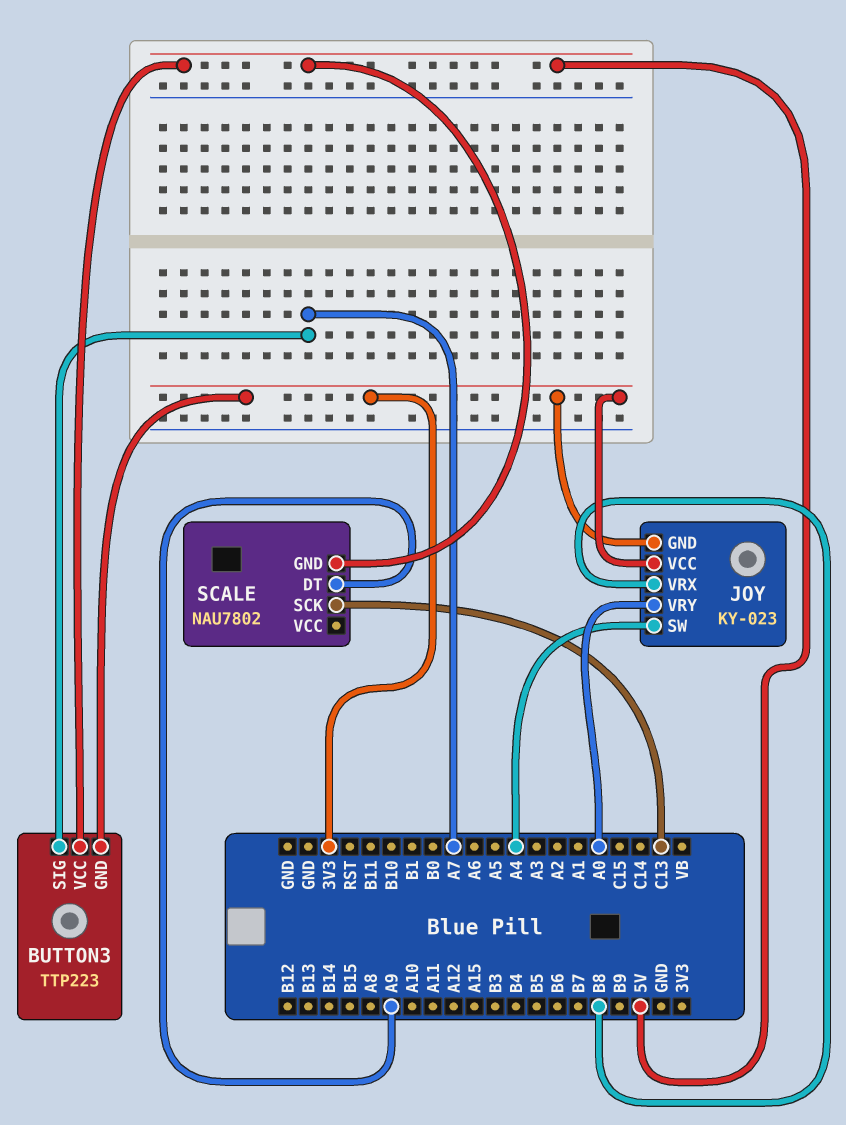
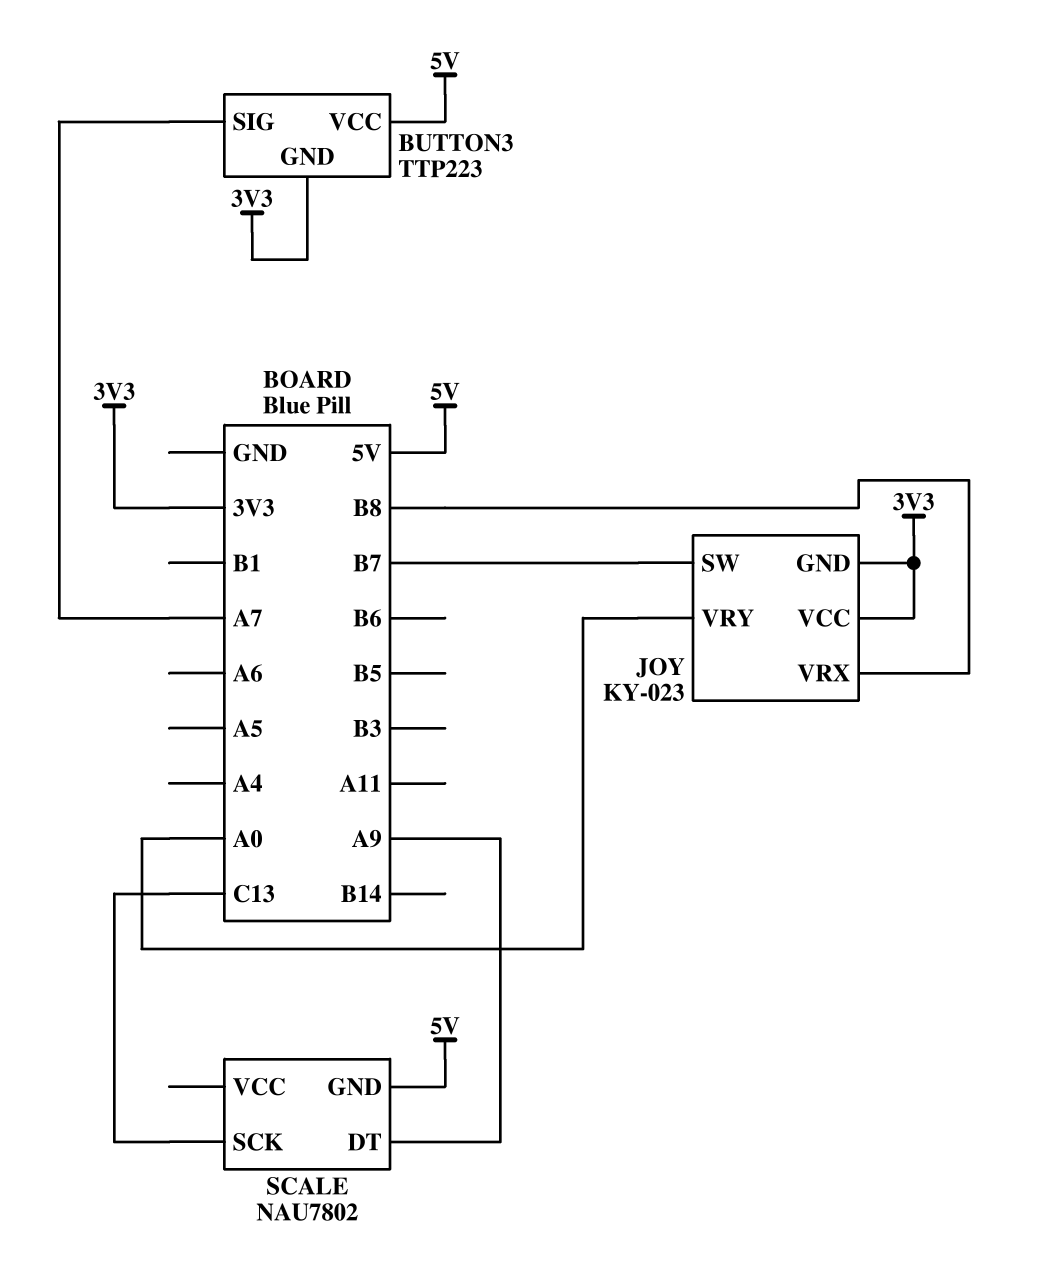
JOY pin SW: A4 -> B7

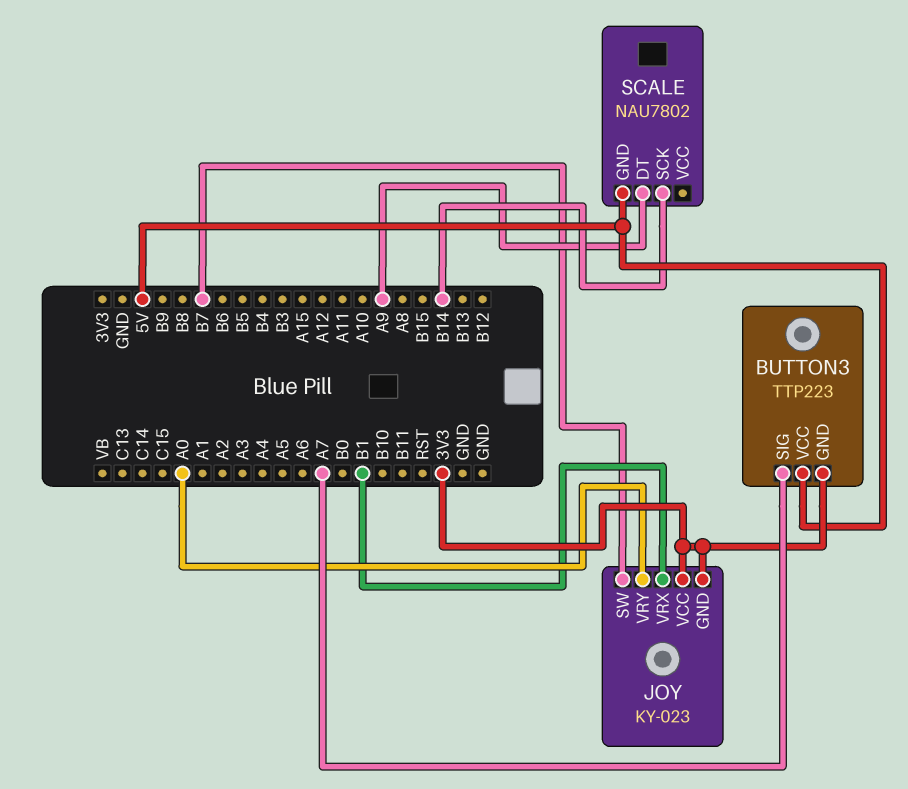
JOY pin VRX: B8 -> B1
SCALE pin SCK: C13 -> B14

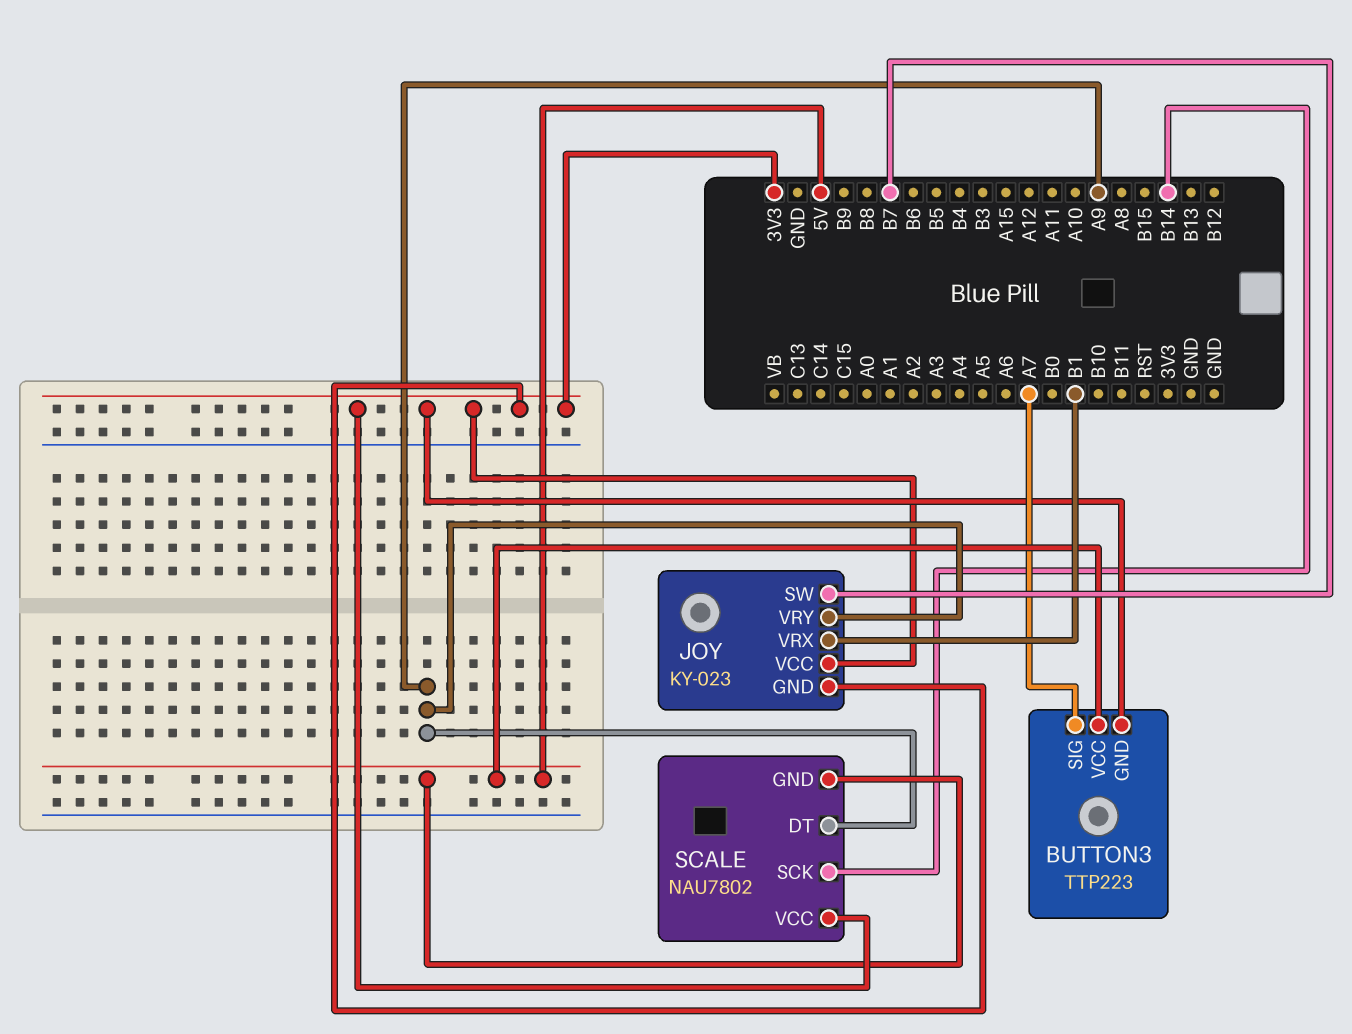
JOY pin VRY: A0 -> A9
SCALE pin VCC: none -> 3V3

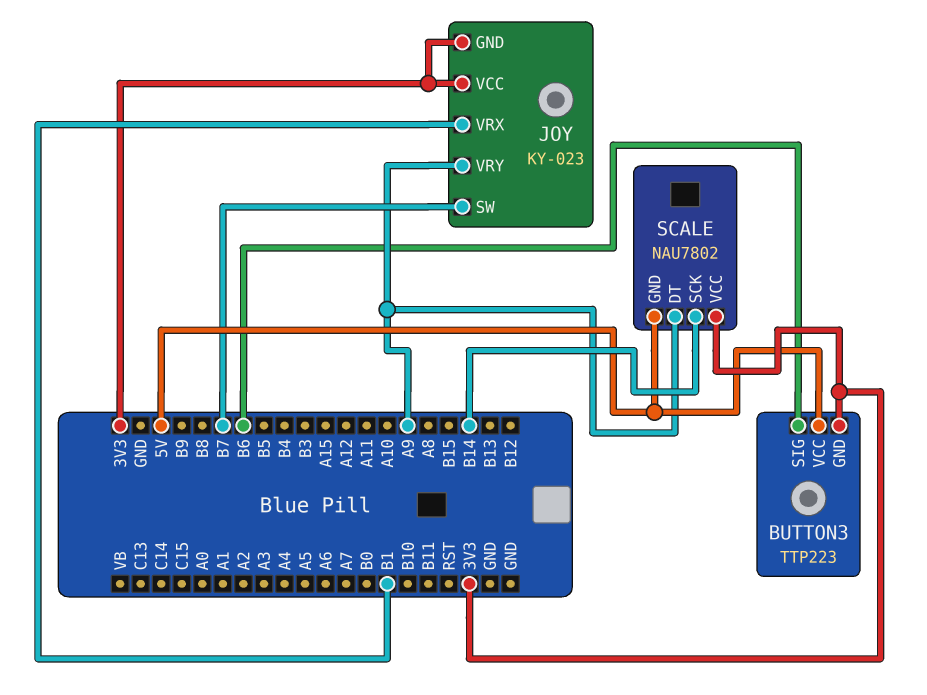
BUTTON3 pin SIG: A7 -> B6

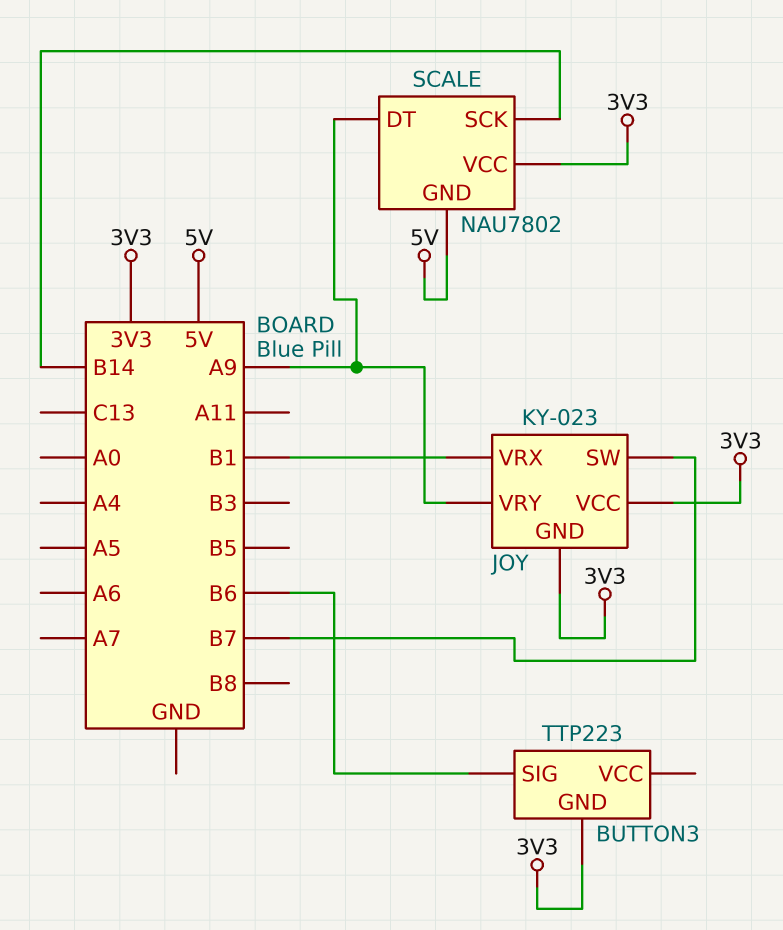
BUTTON3 pin VCC: 5V -> none

